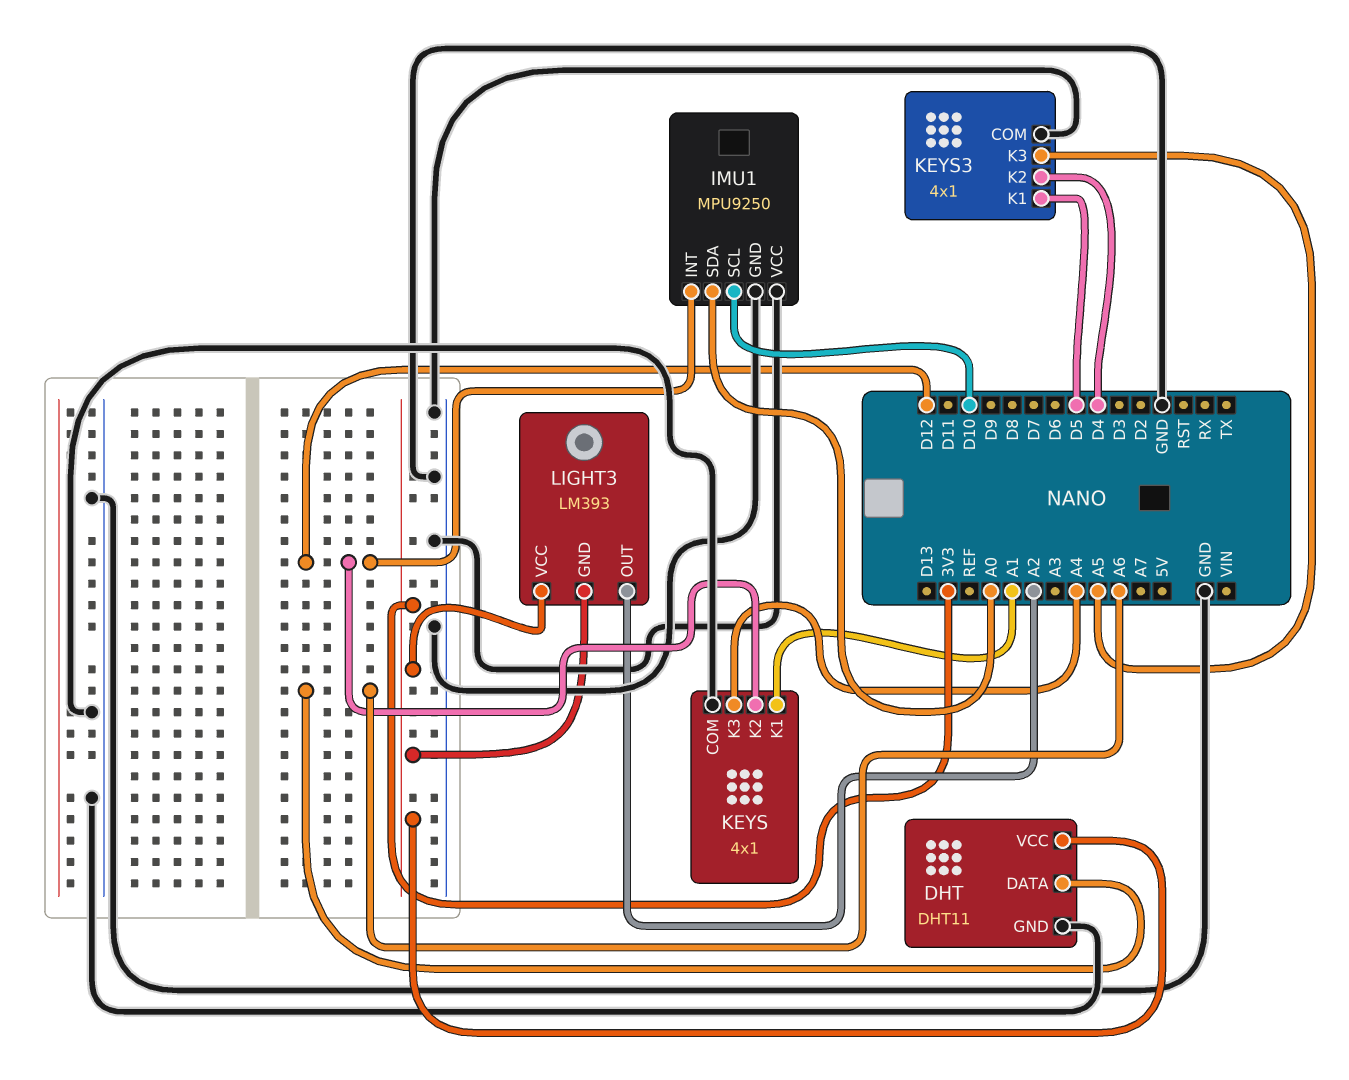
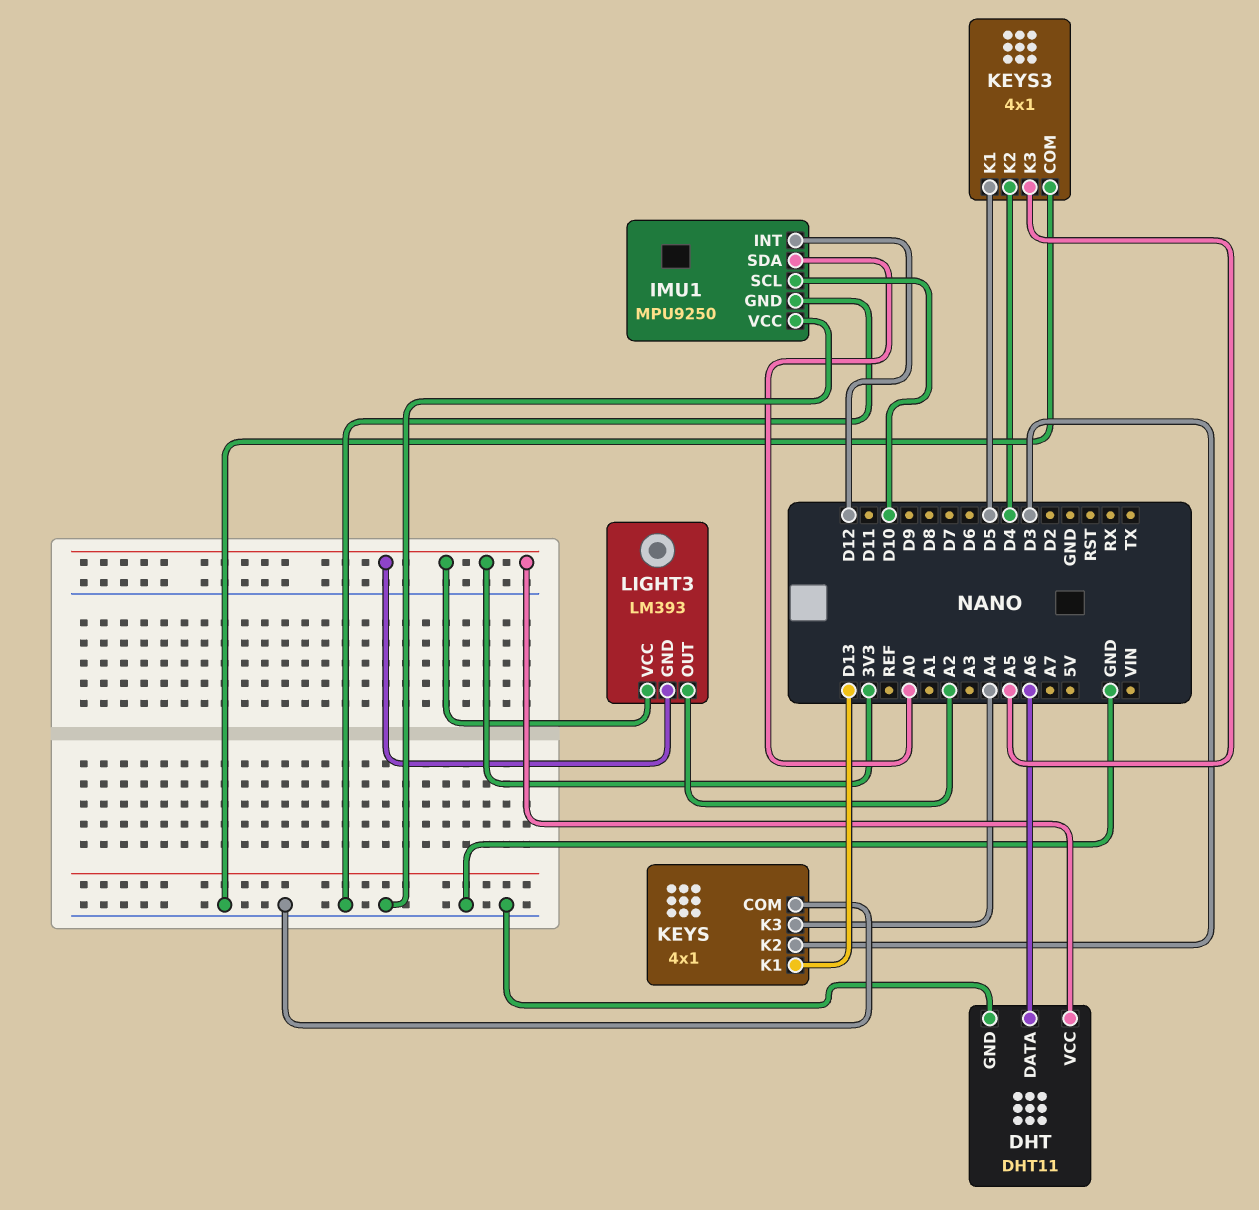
KEYS pin K1: A1 -> D13
KEYS pin K2: D12 -> D3

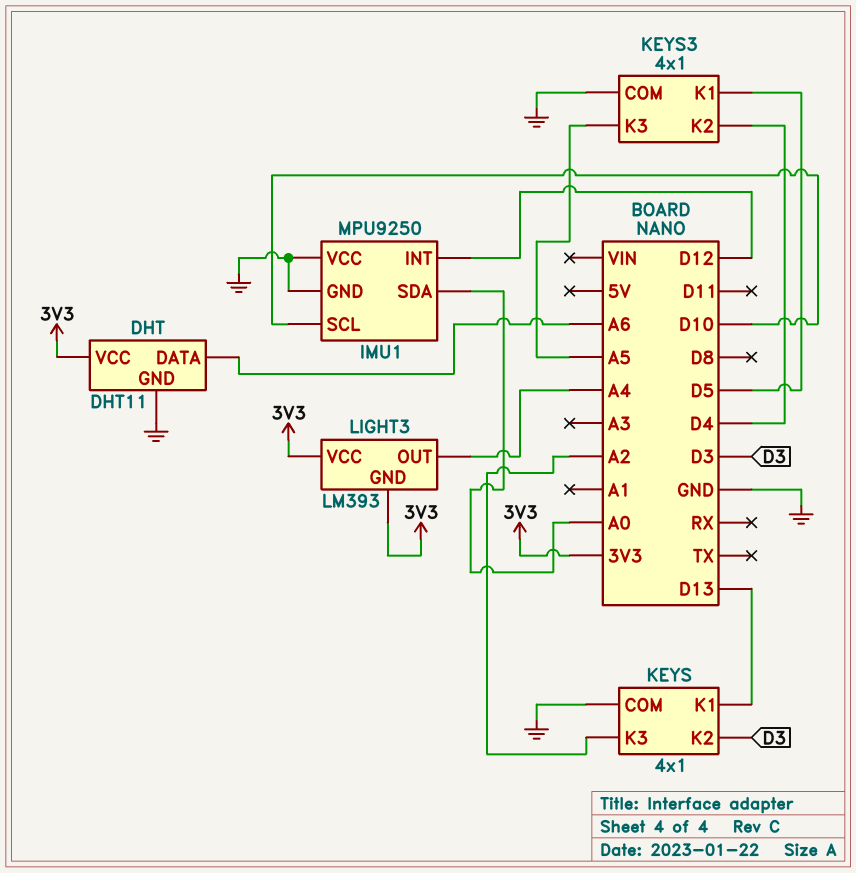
KEYS pin K3: A4 -> A2
LIGHT3 pin OUT: A2 -> A4

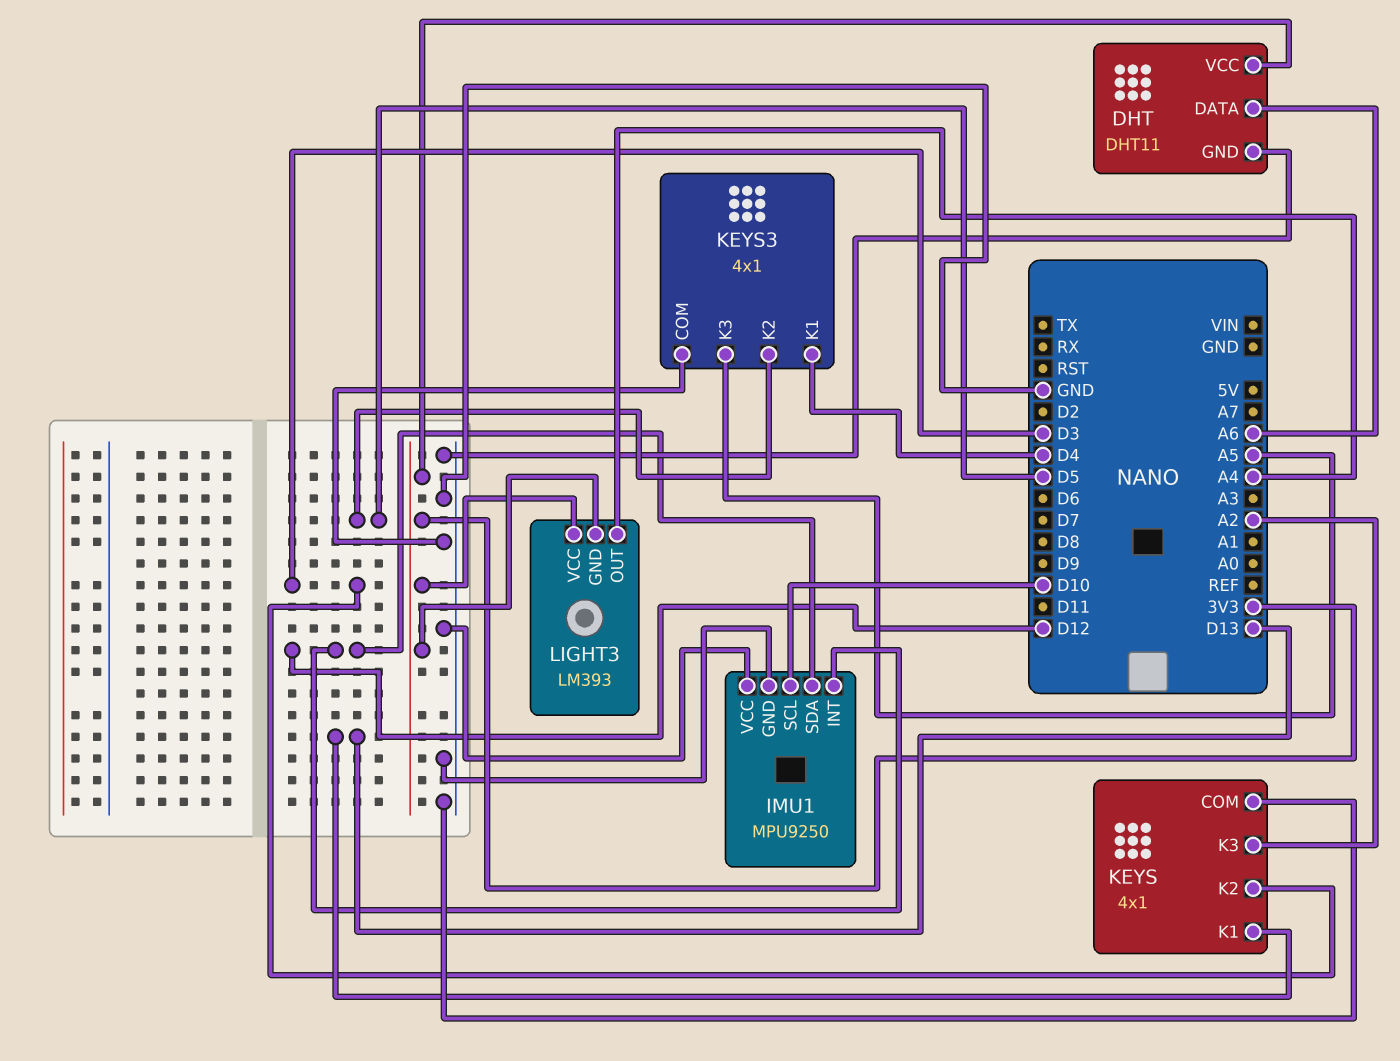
IMU1 pin SDA: A0 -> D12
KEYS3 pin K1: D5 -> D4
KEYS3 pin K2: D4 -> D5

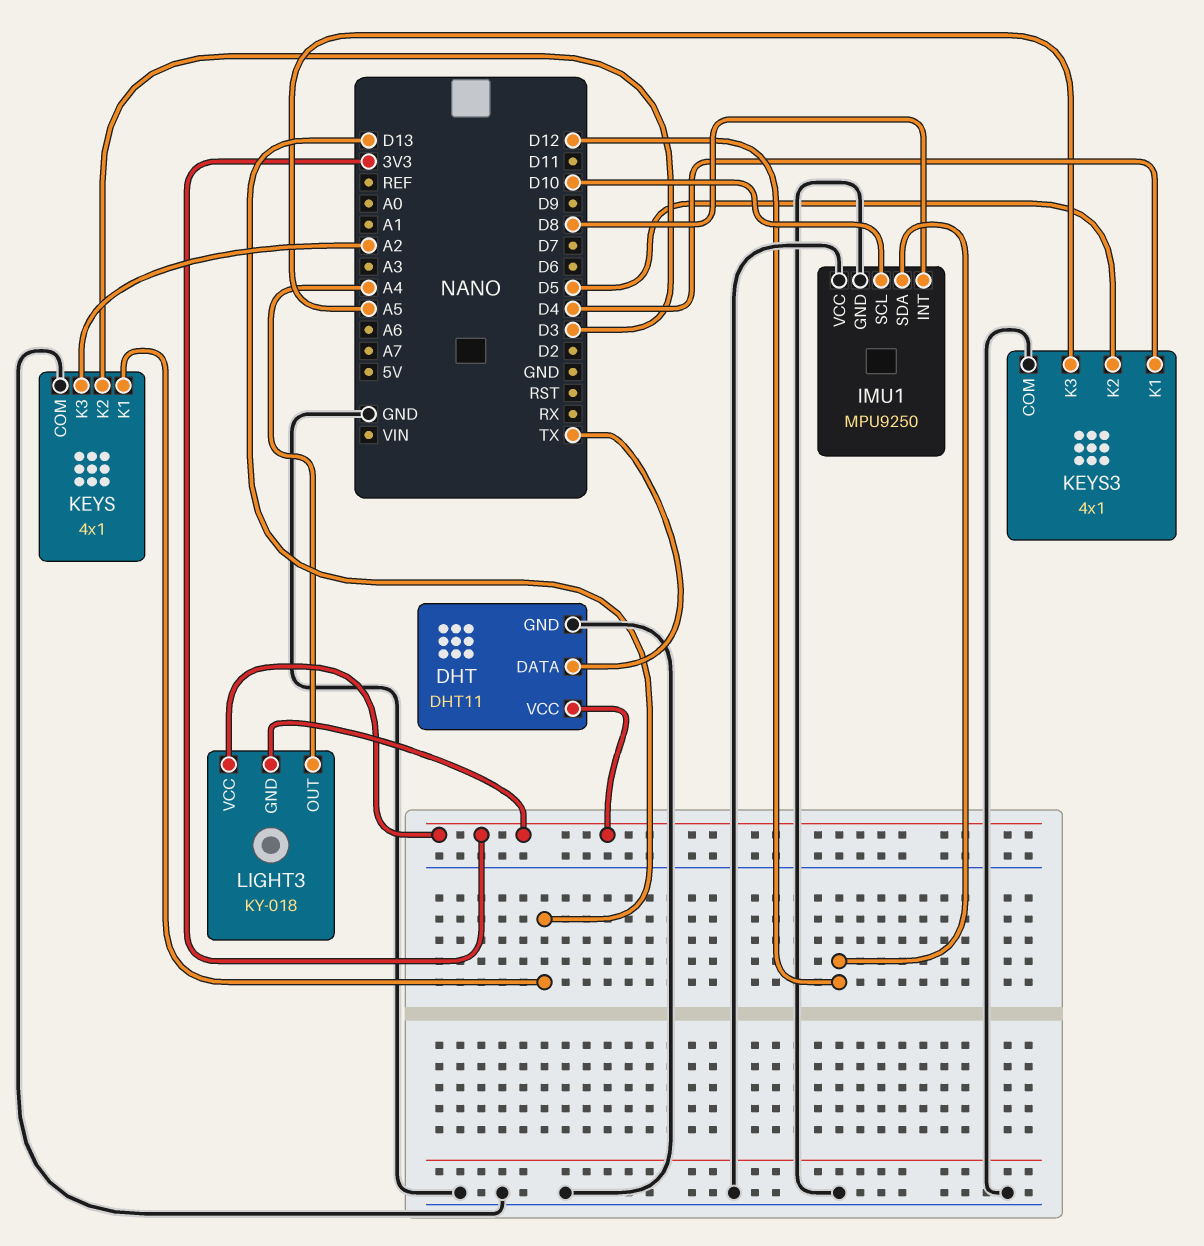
DHT pin DATA: A6 -> TX
IMU1 pin INT: D12 -> D8
LIGHT3: LM393 -> KY-018

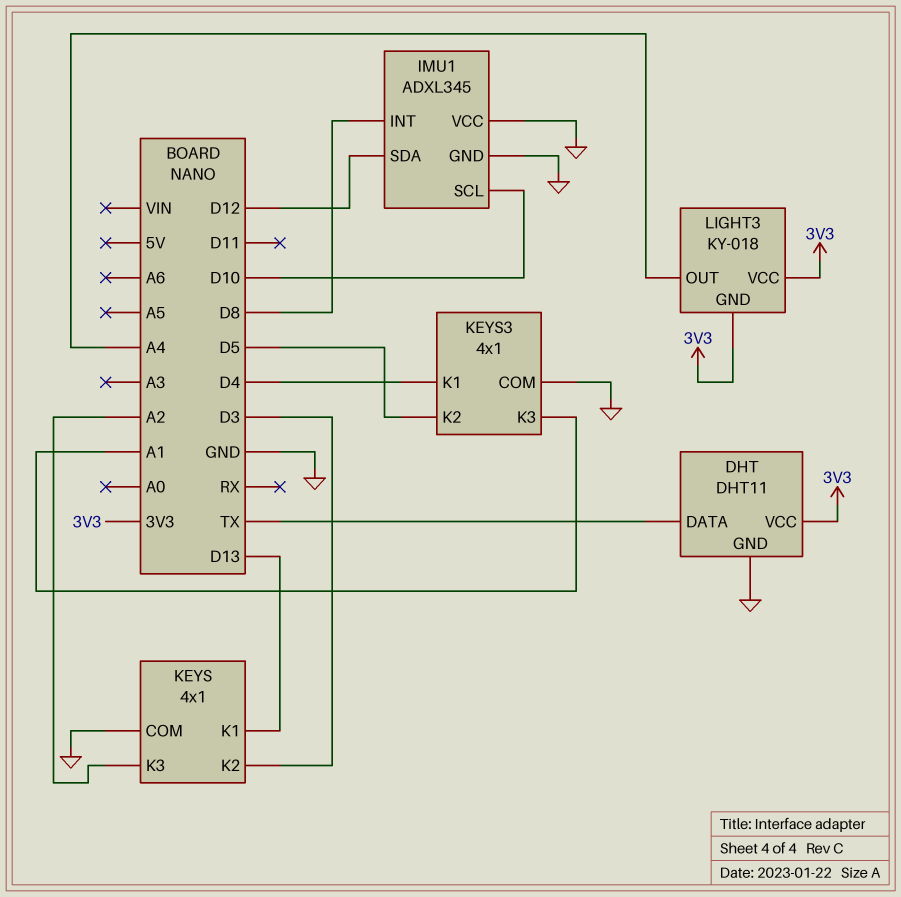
IMU1: MPU9250 -> ADXL345
KEYS3 pin K3: A5 -> A1

